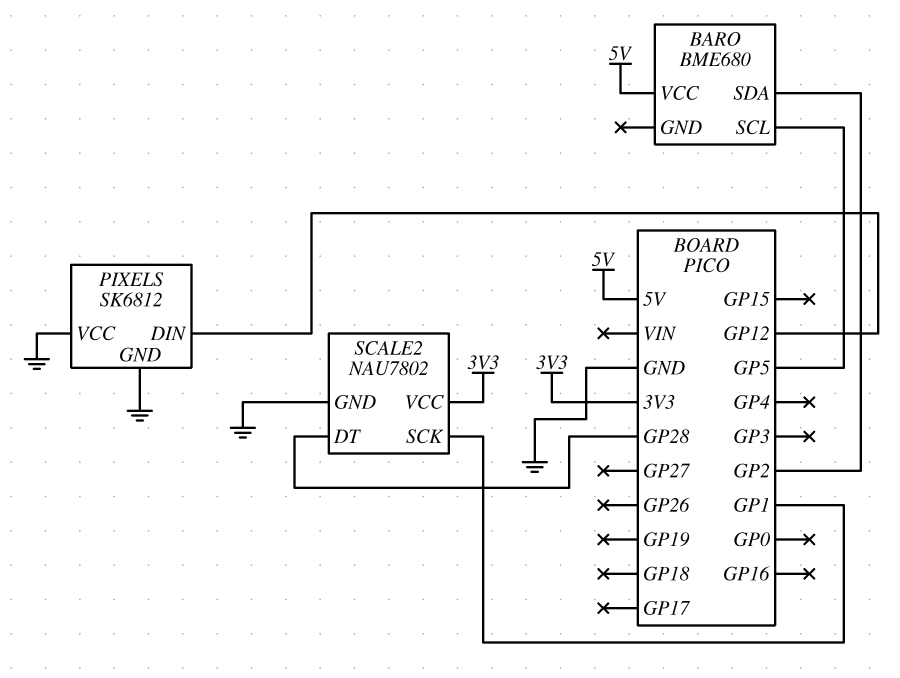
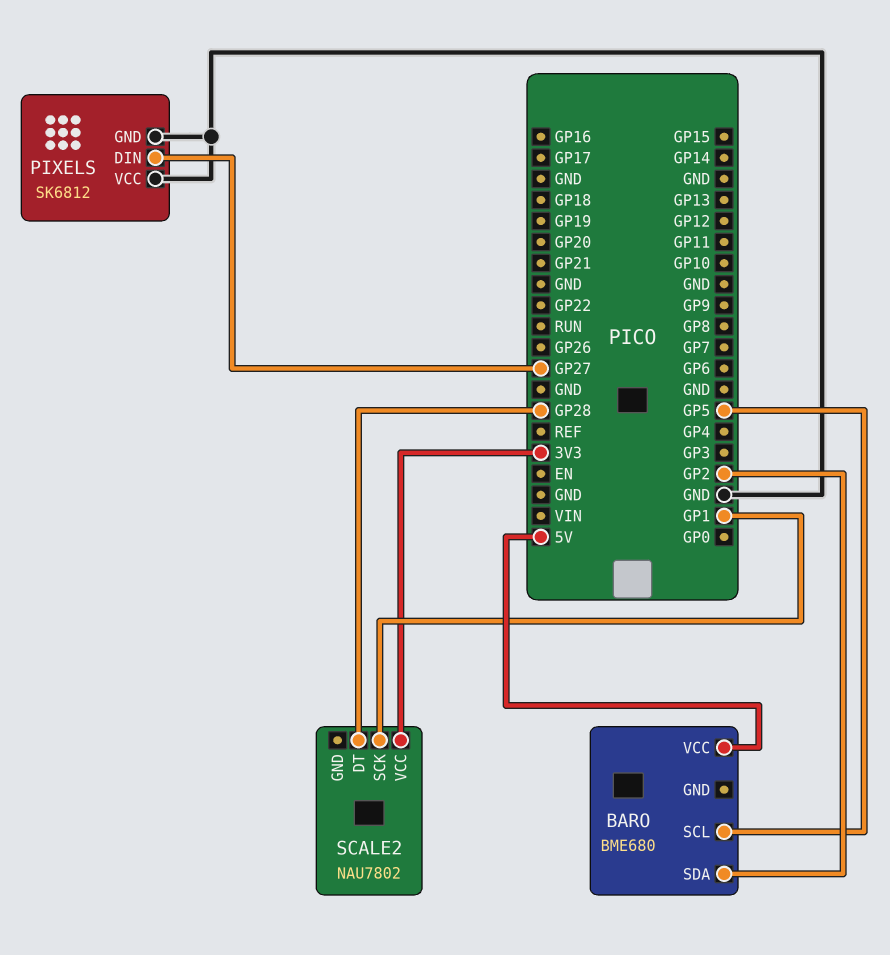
PIXELS pin DIN: GP12 -> GP27
SCALE2 pin GND: GND -> none

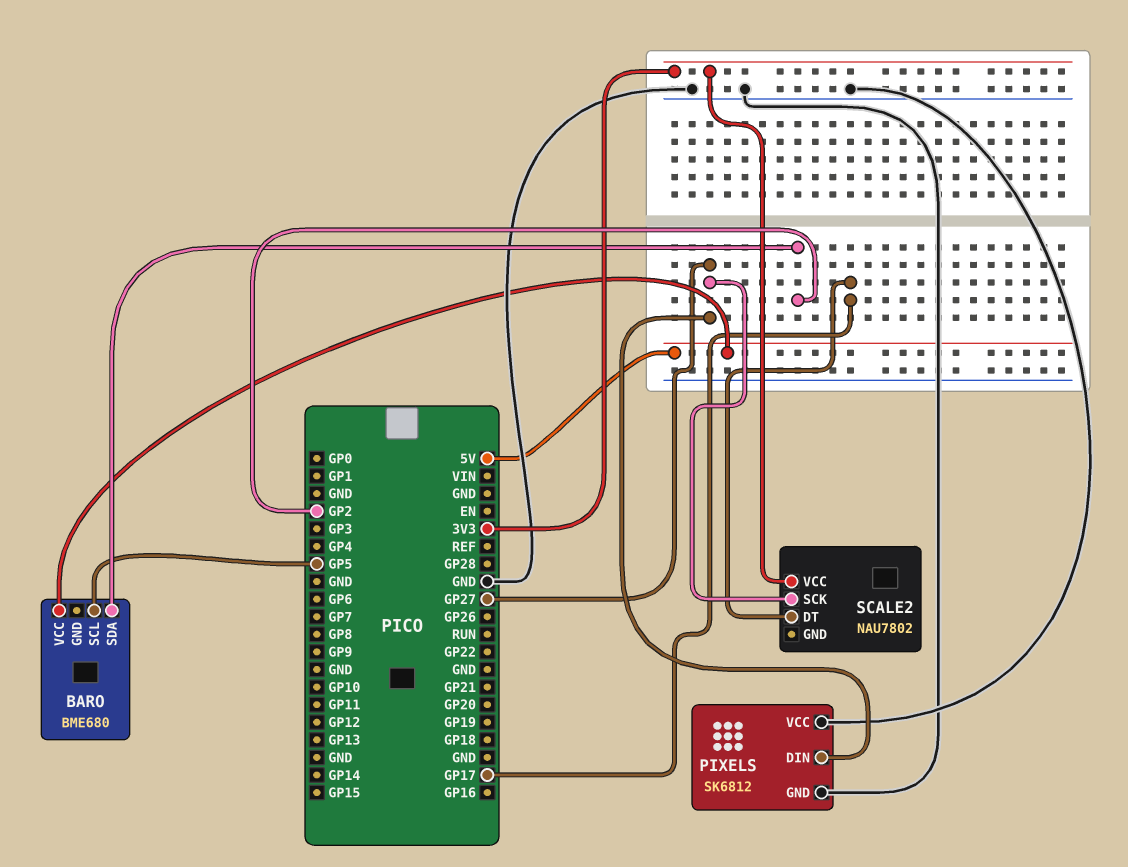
SCALE2 pin DT: GP28 -> GP17
SCALE2 pin SCK: GP1 -> GP27

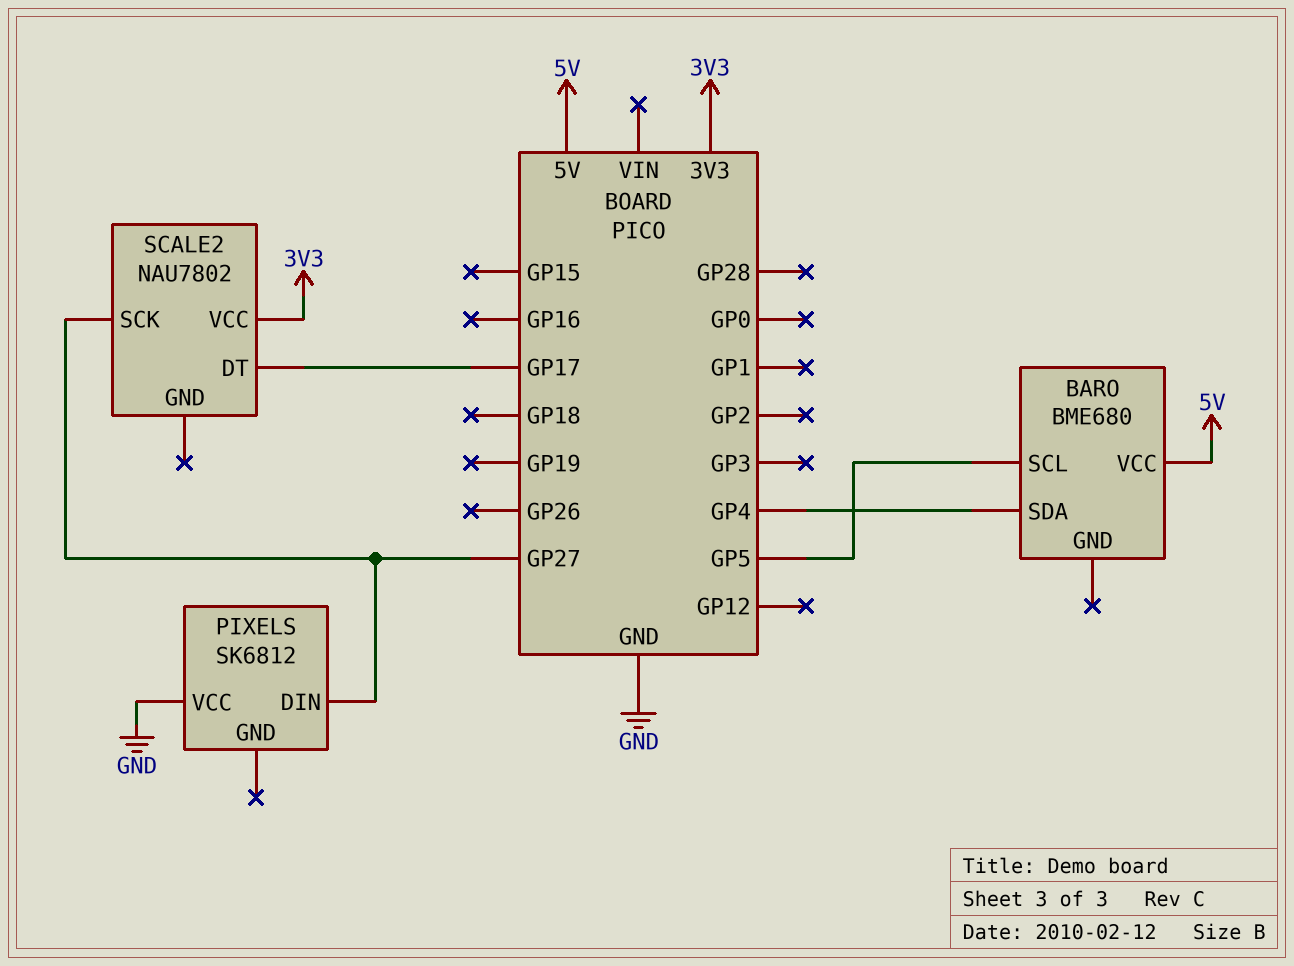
BARO pin SDA: GP2 -> GP4
PIXELS pin GND: GND -> none

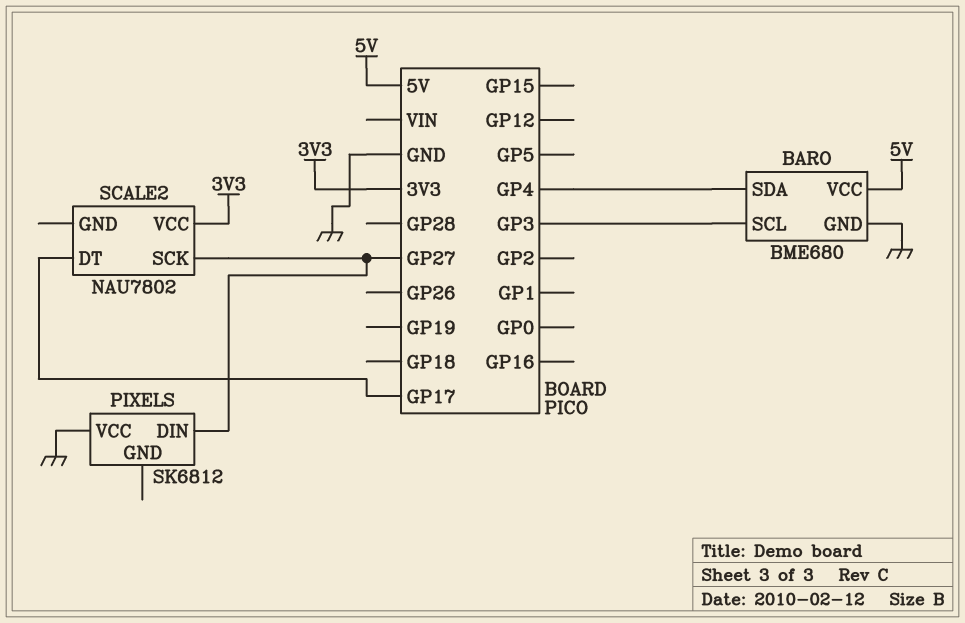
BARO pin GND: none -> GND
BARO pin SCL: GP5 -> GP3

